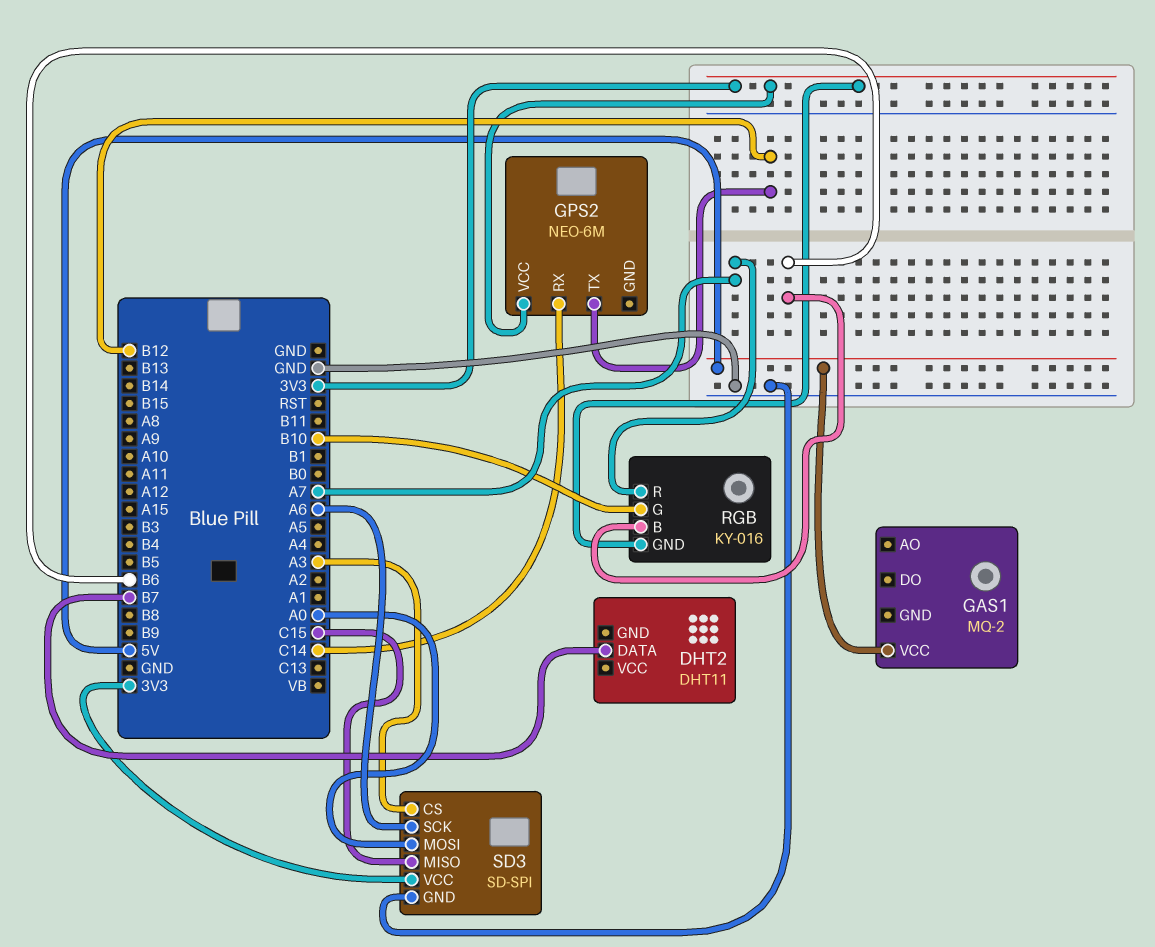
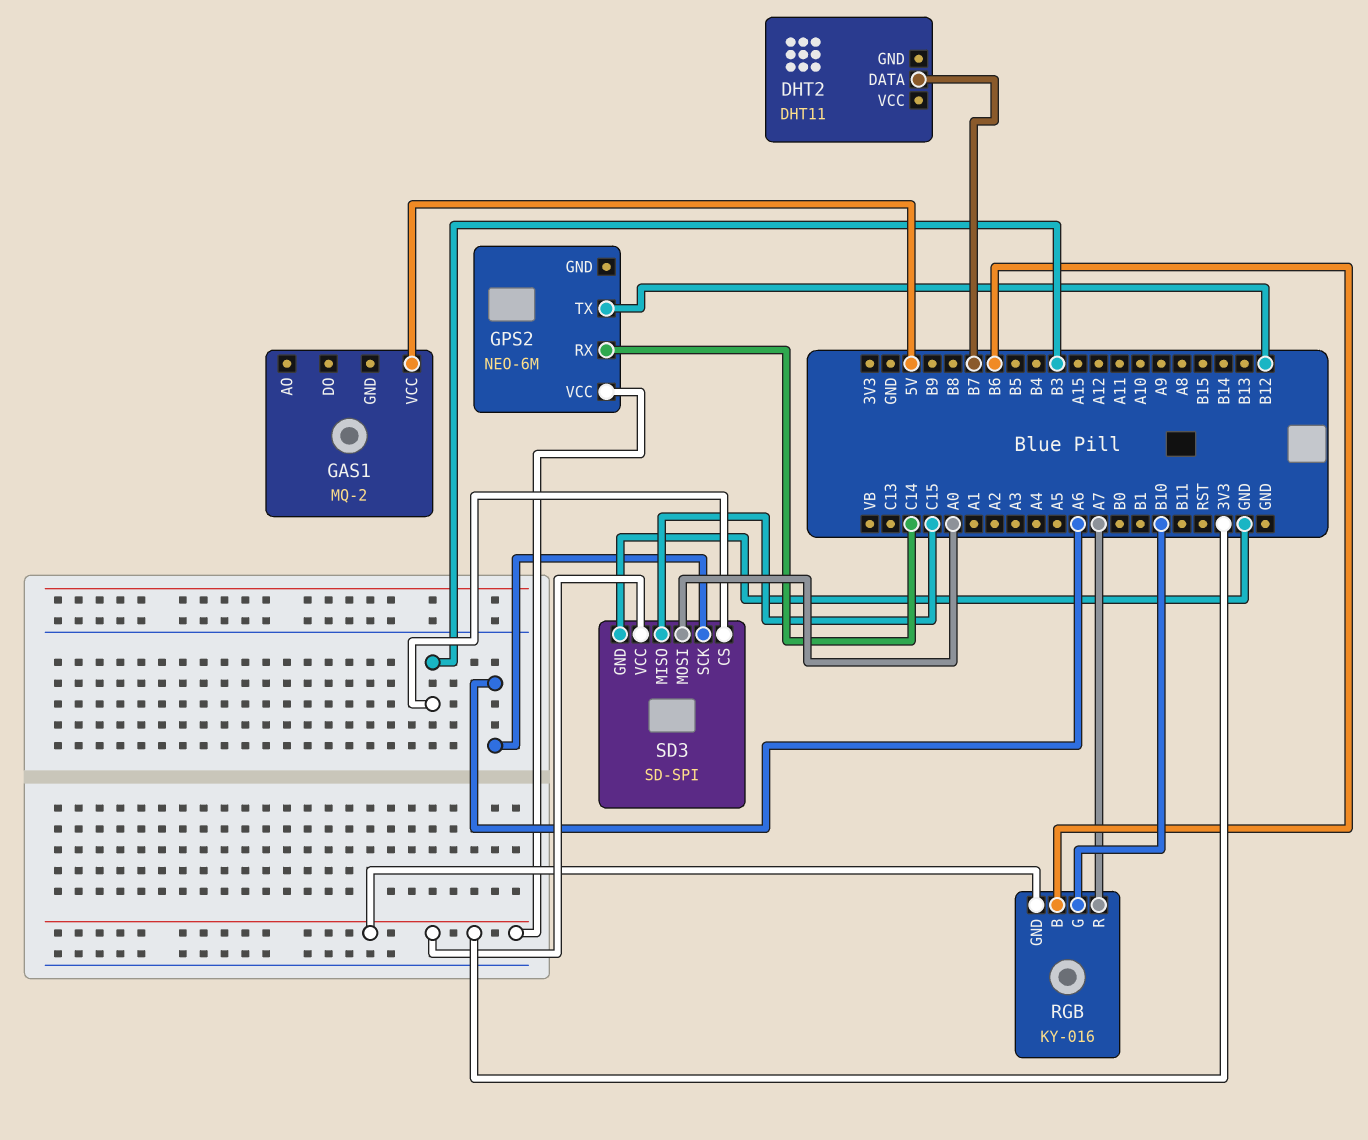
SD3 pin CS: A3 -> B3

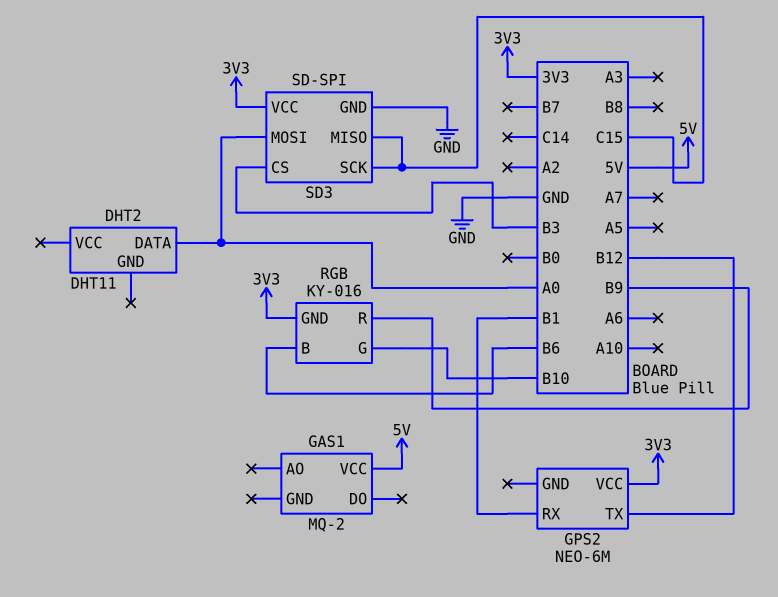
DHT2 pin DATA: B7 -> A0
GPS2 pin RX: C14 -> B1
RGB pin R: A7 -> B9
SD3 pin SCK: A6 -> C15

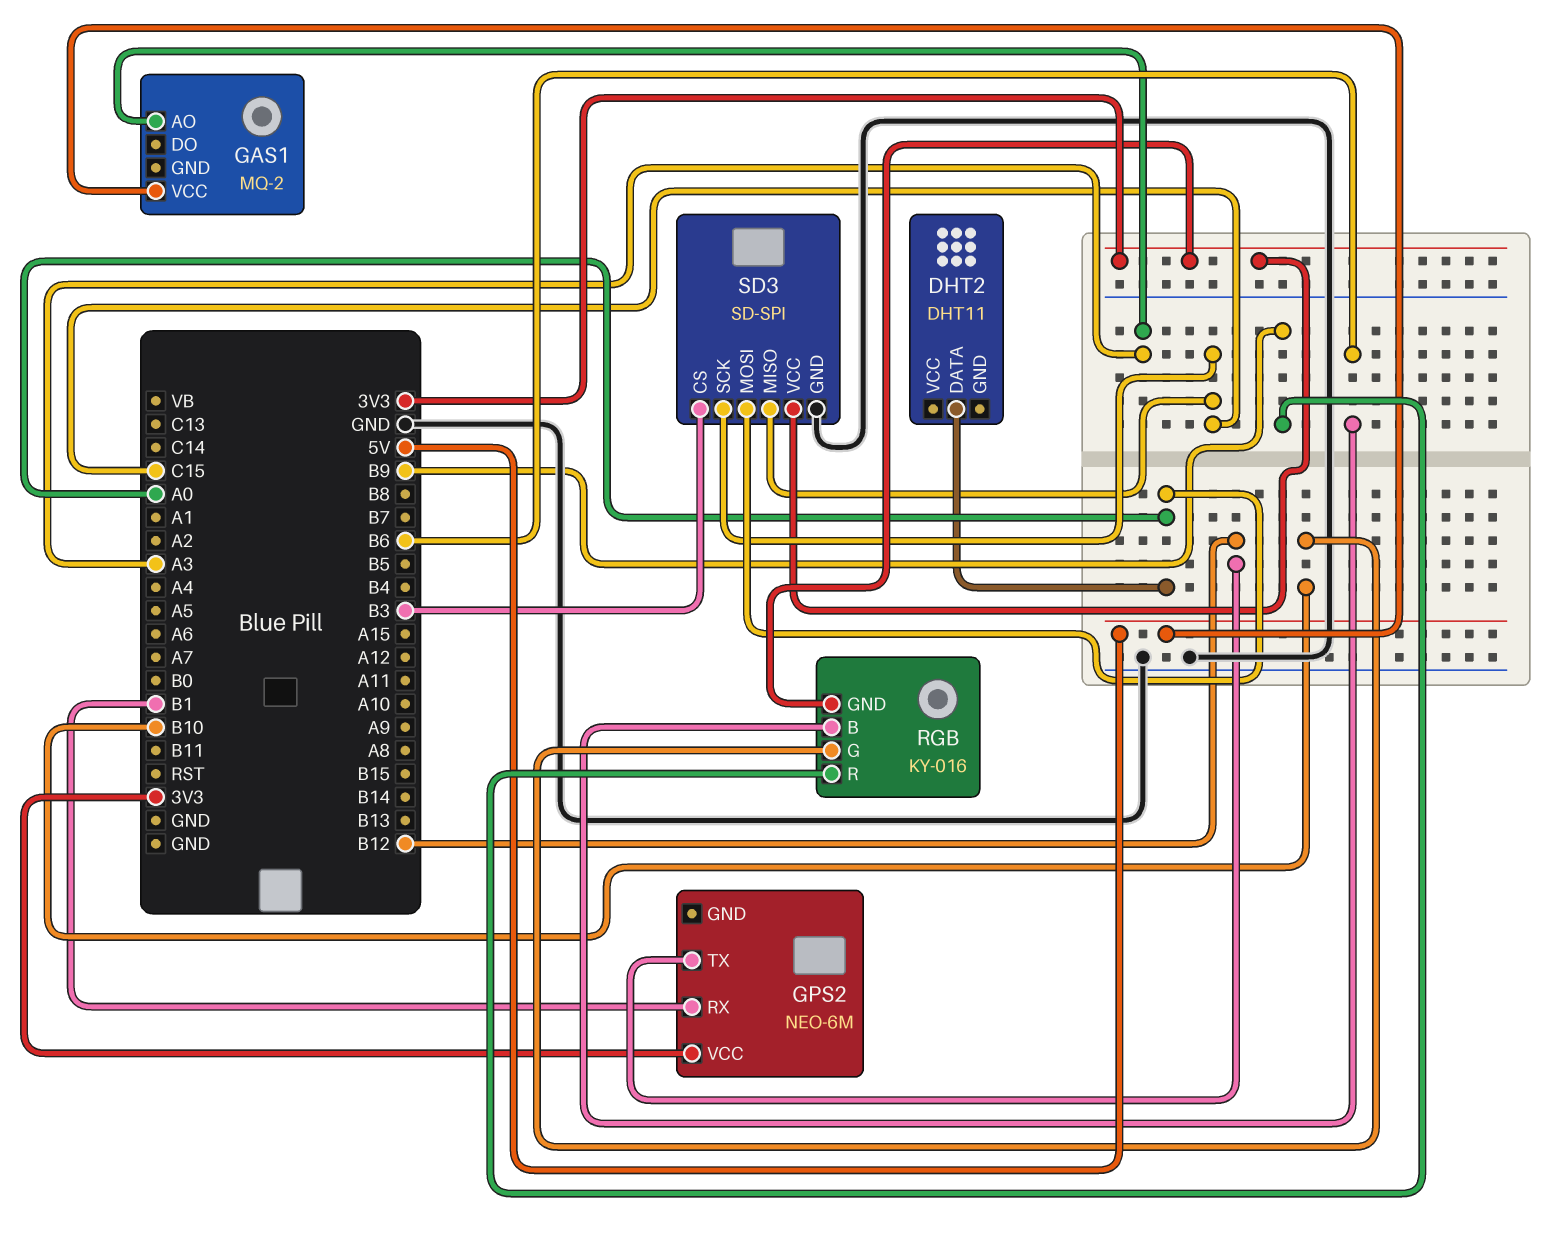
GAS1 pin AO: none -> A3

